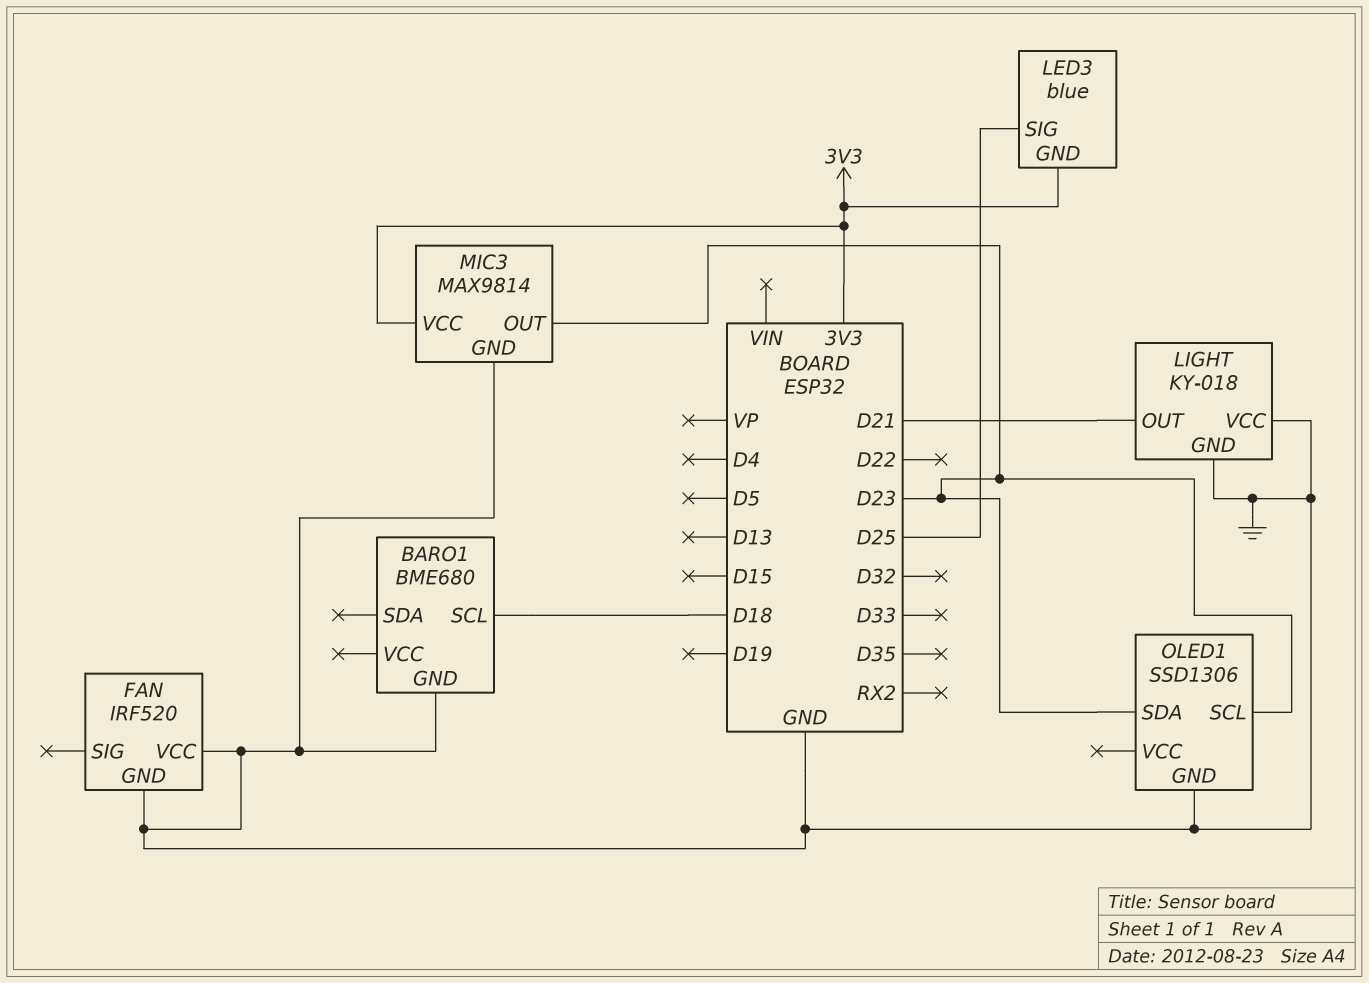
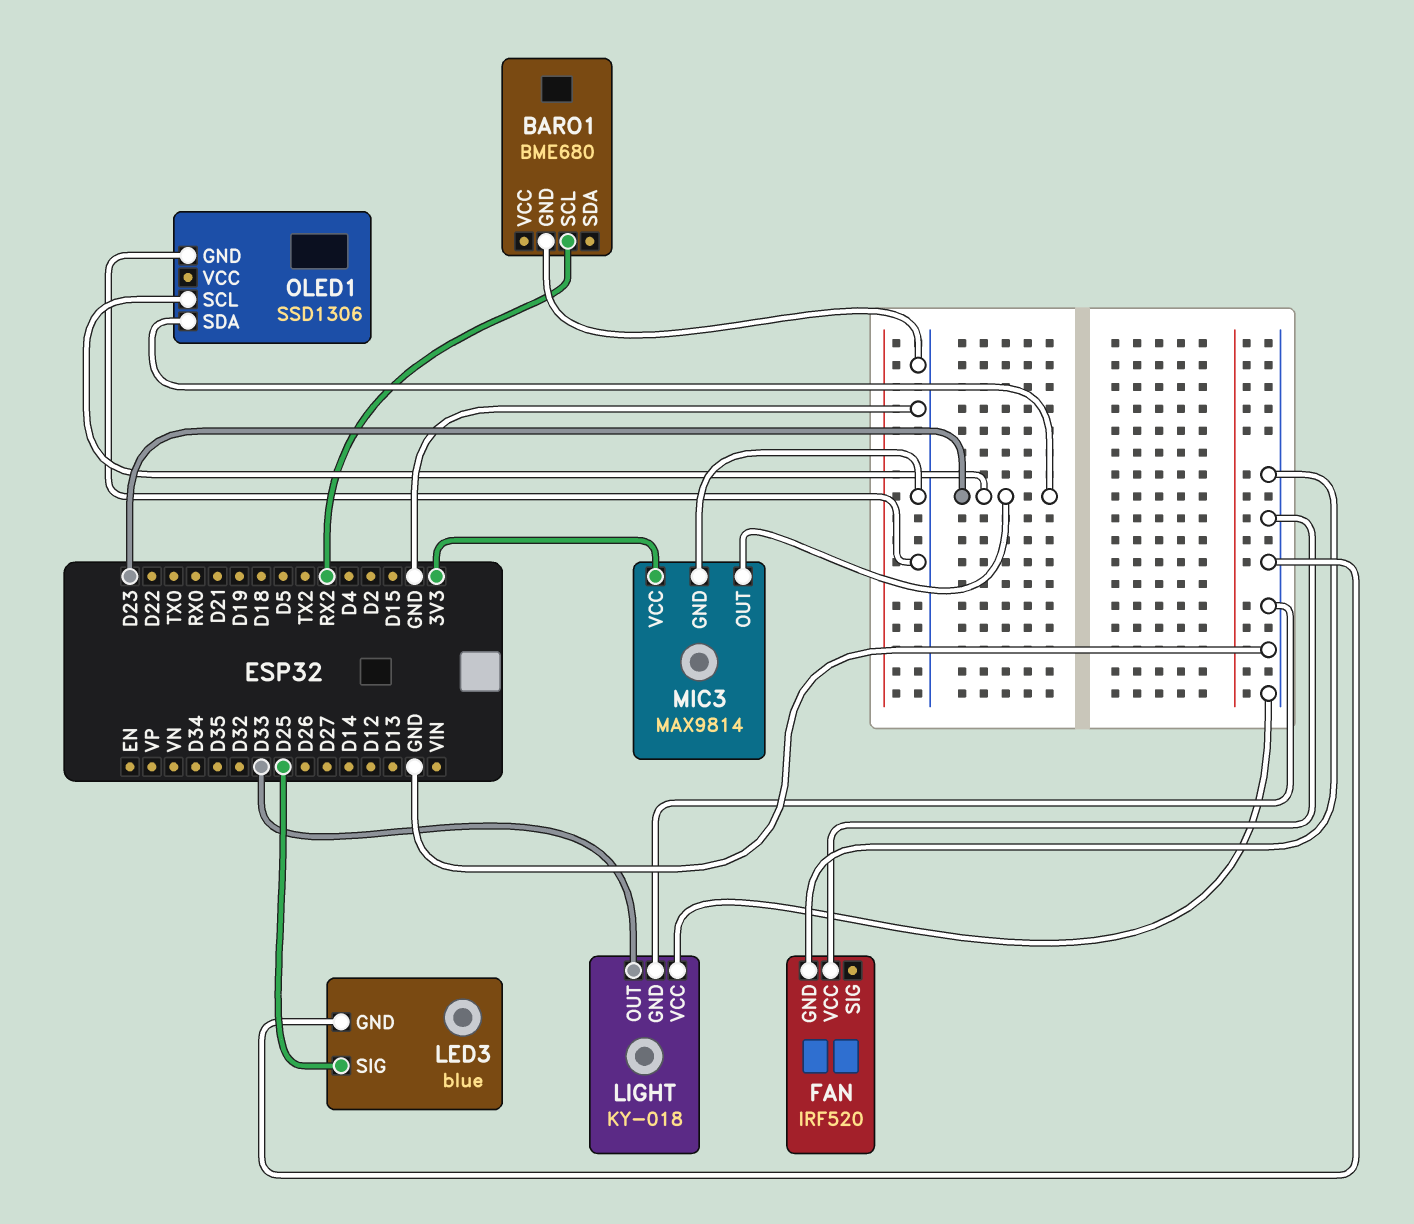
BARO1 pin SCL: D18 -> RX2
LED3 pin GND: 3V3 -> GND
LIGHT pin OUT: D21 -> D33

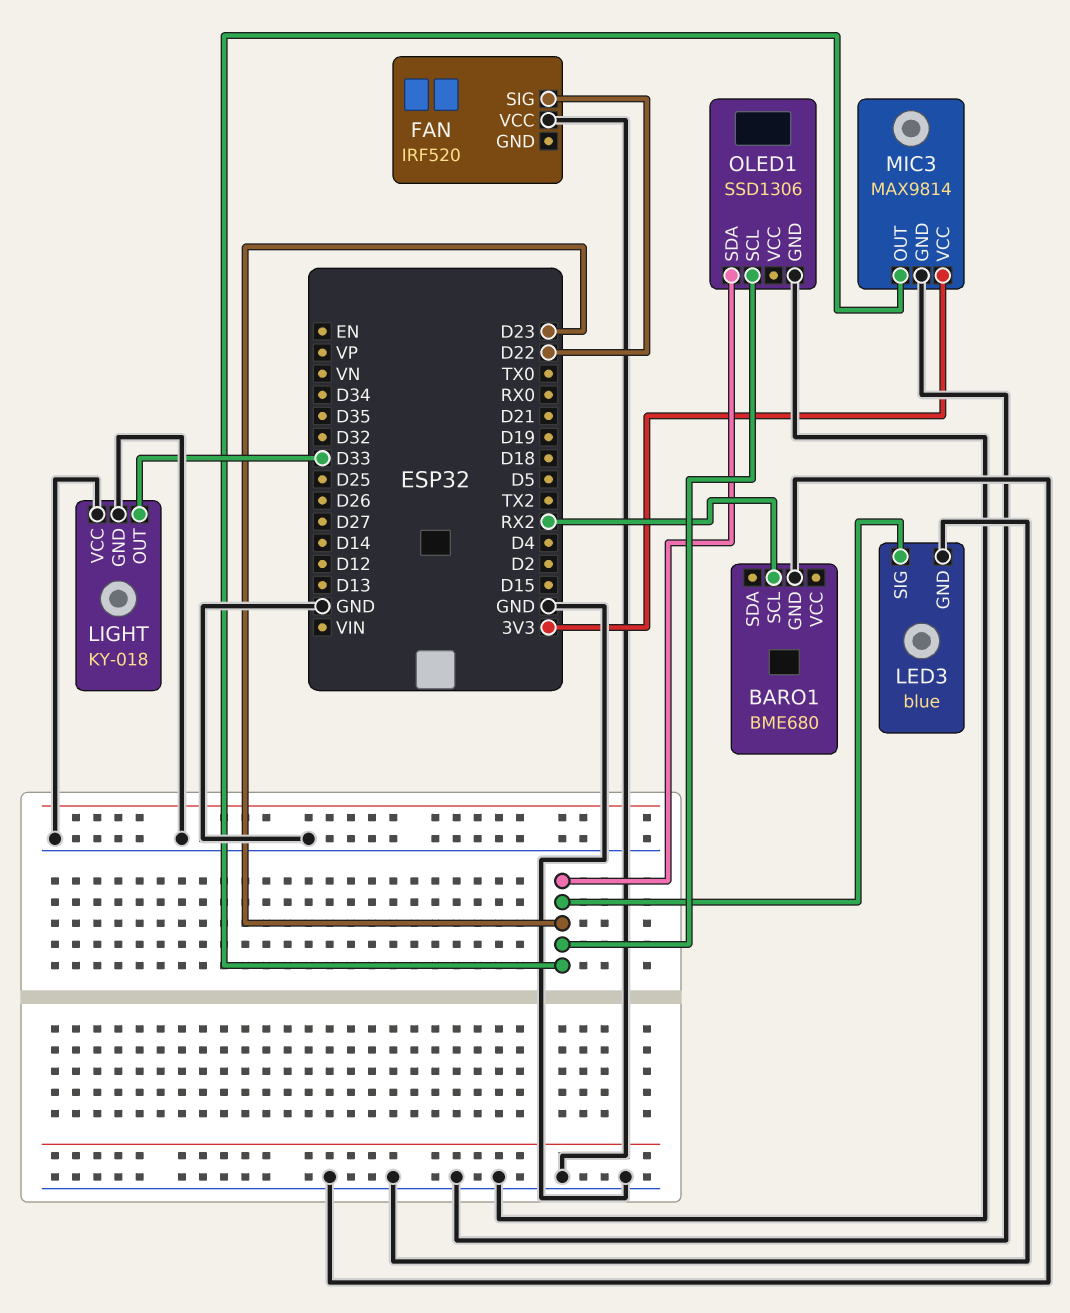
FAN pin GND: GND -> none
FAN pin SIG: none -> D22
LED3 pin SIG: D25 -> D23

